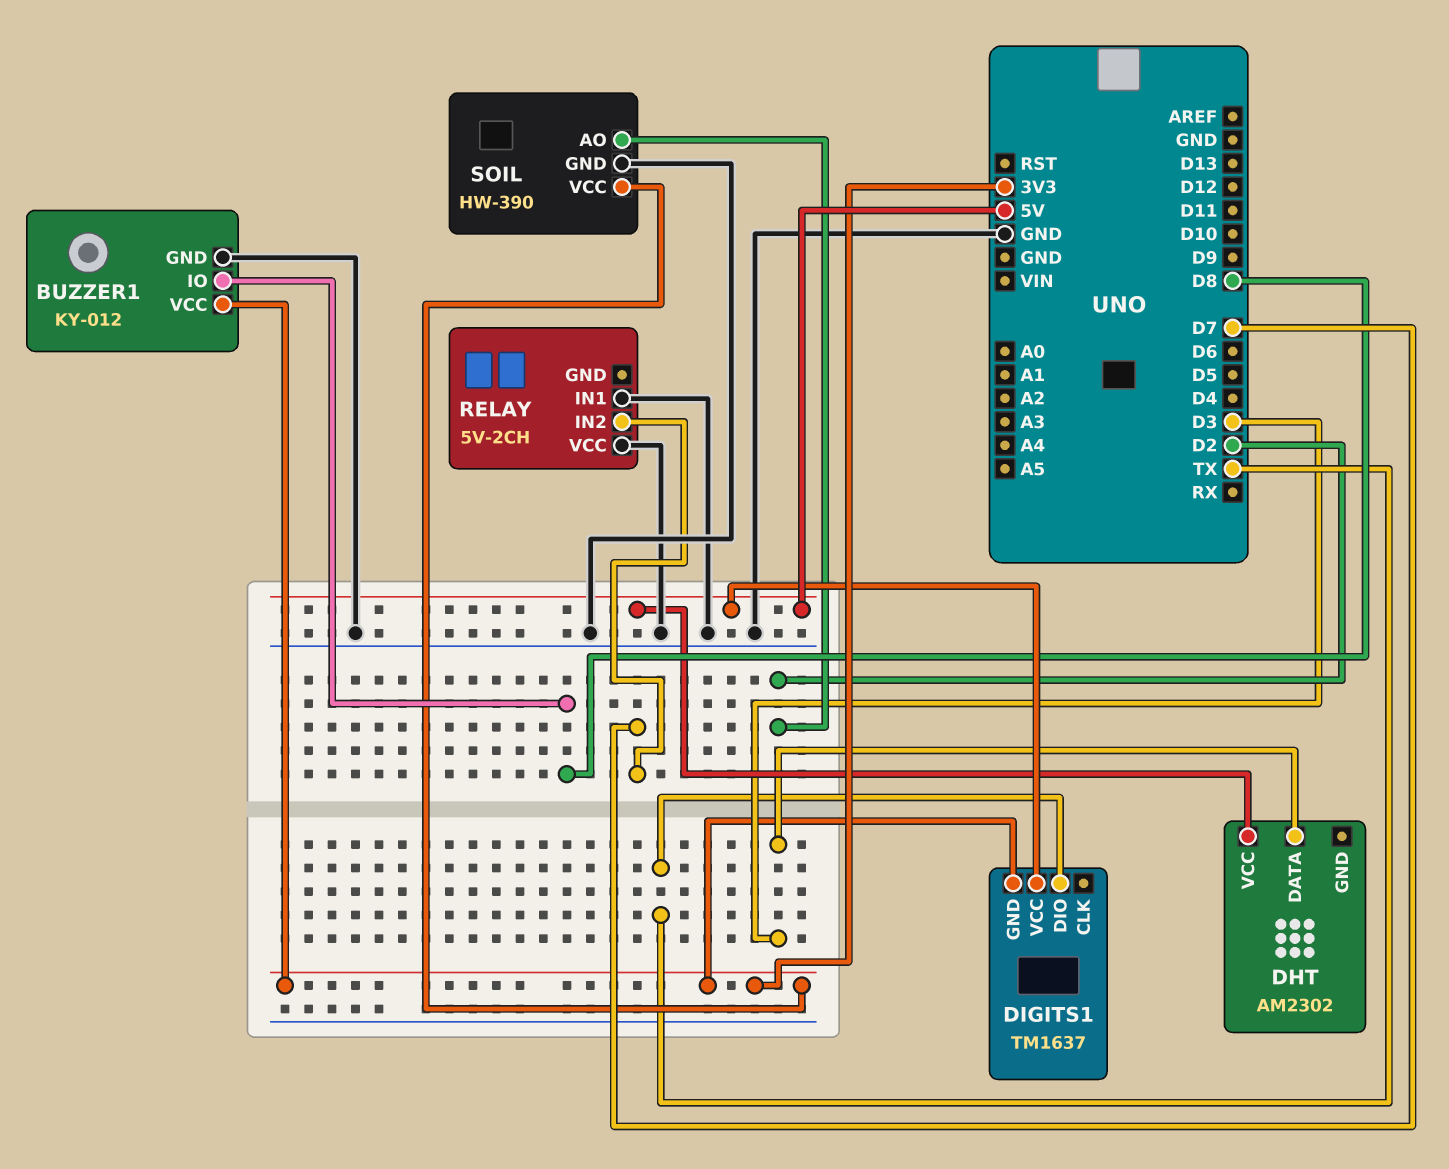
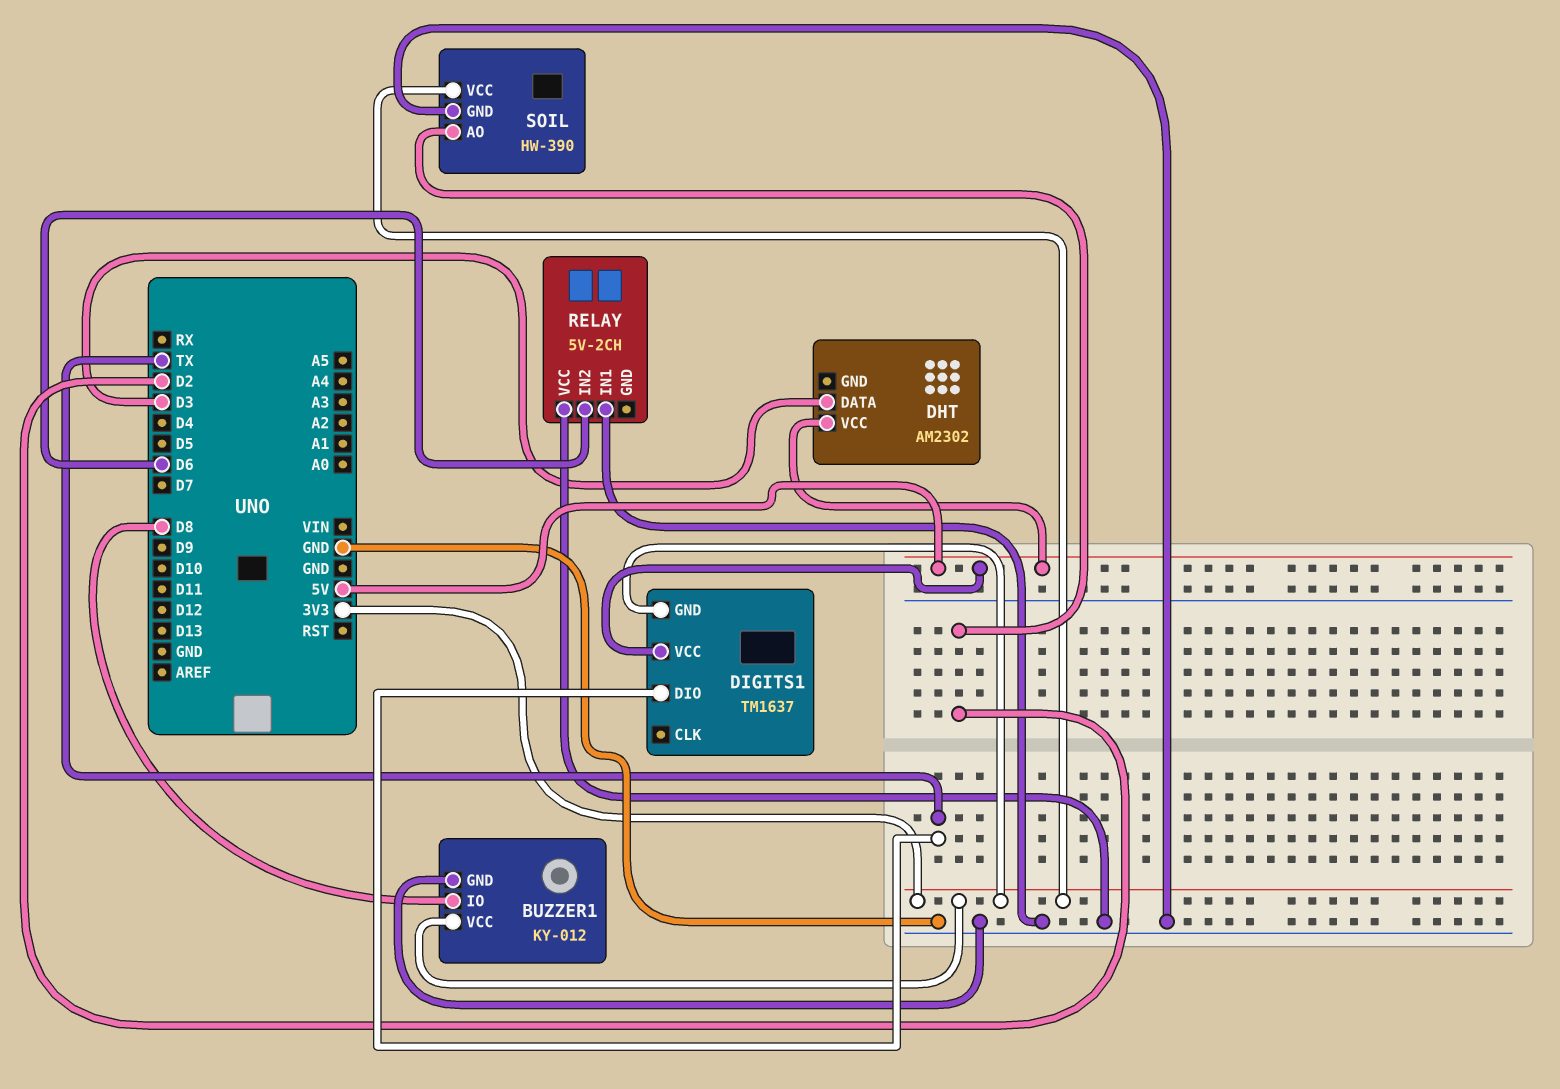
RELAY pin IN2: D7 -> D6

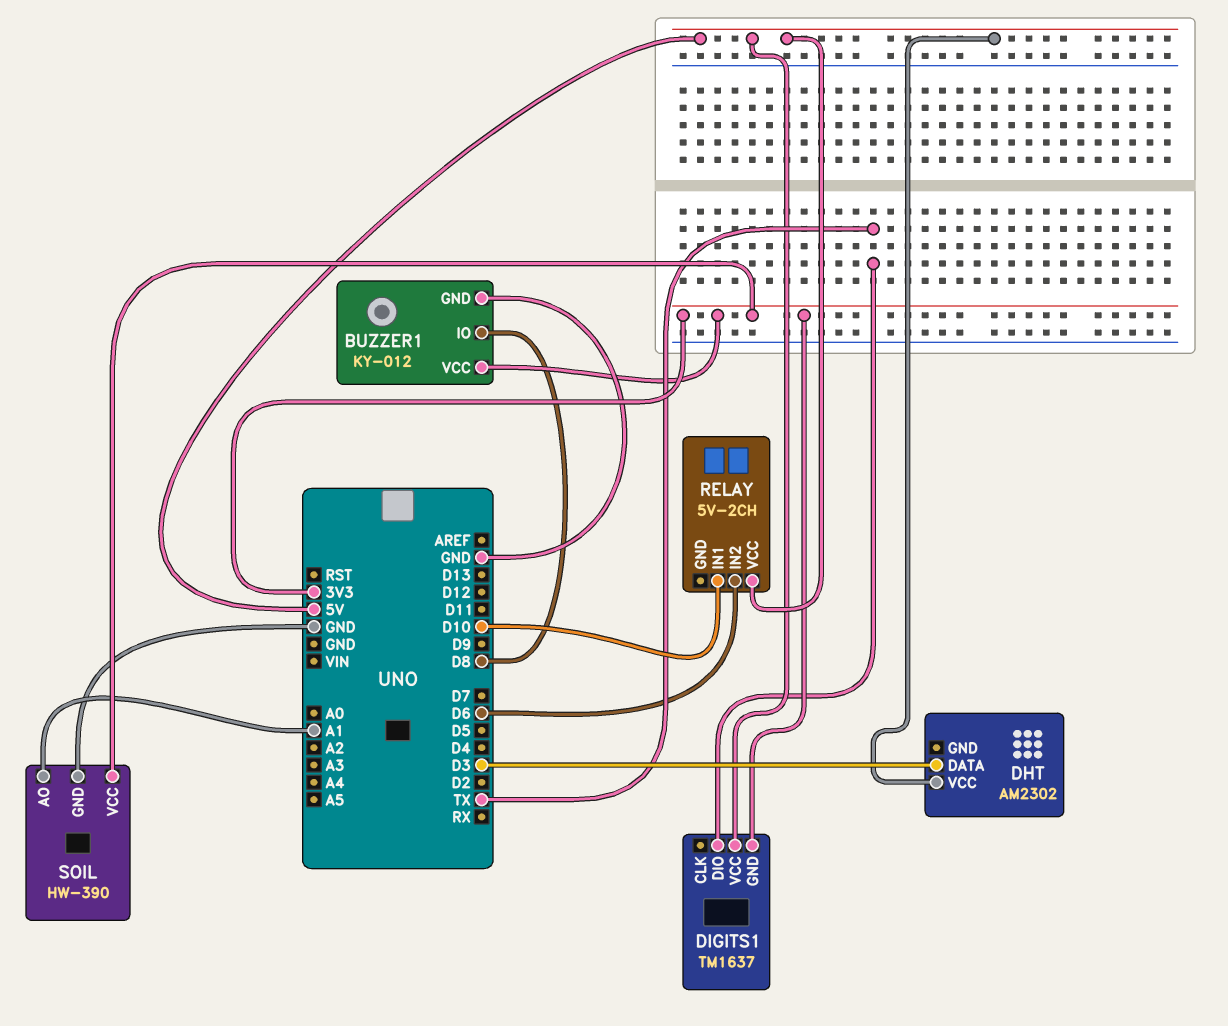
RELAY pin IN1: GND -> D10
RELAY pin VCC: GND -> 5V
SOIL pin AO: D2 -> A1

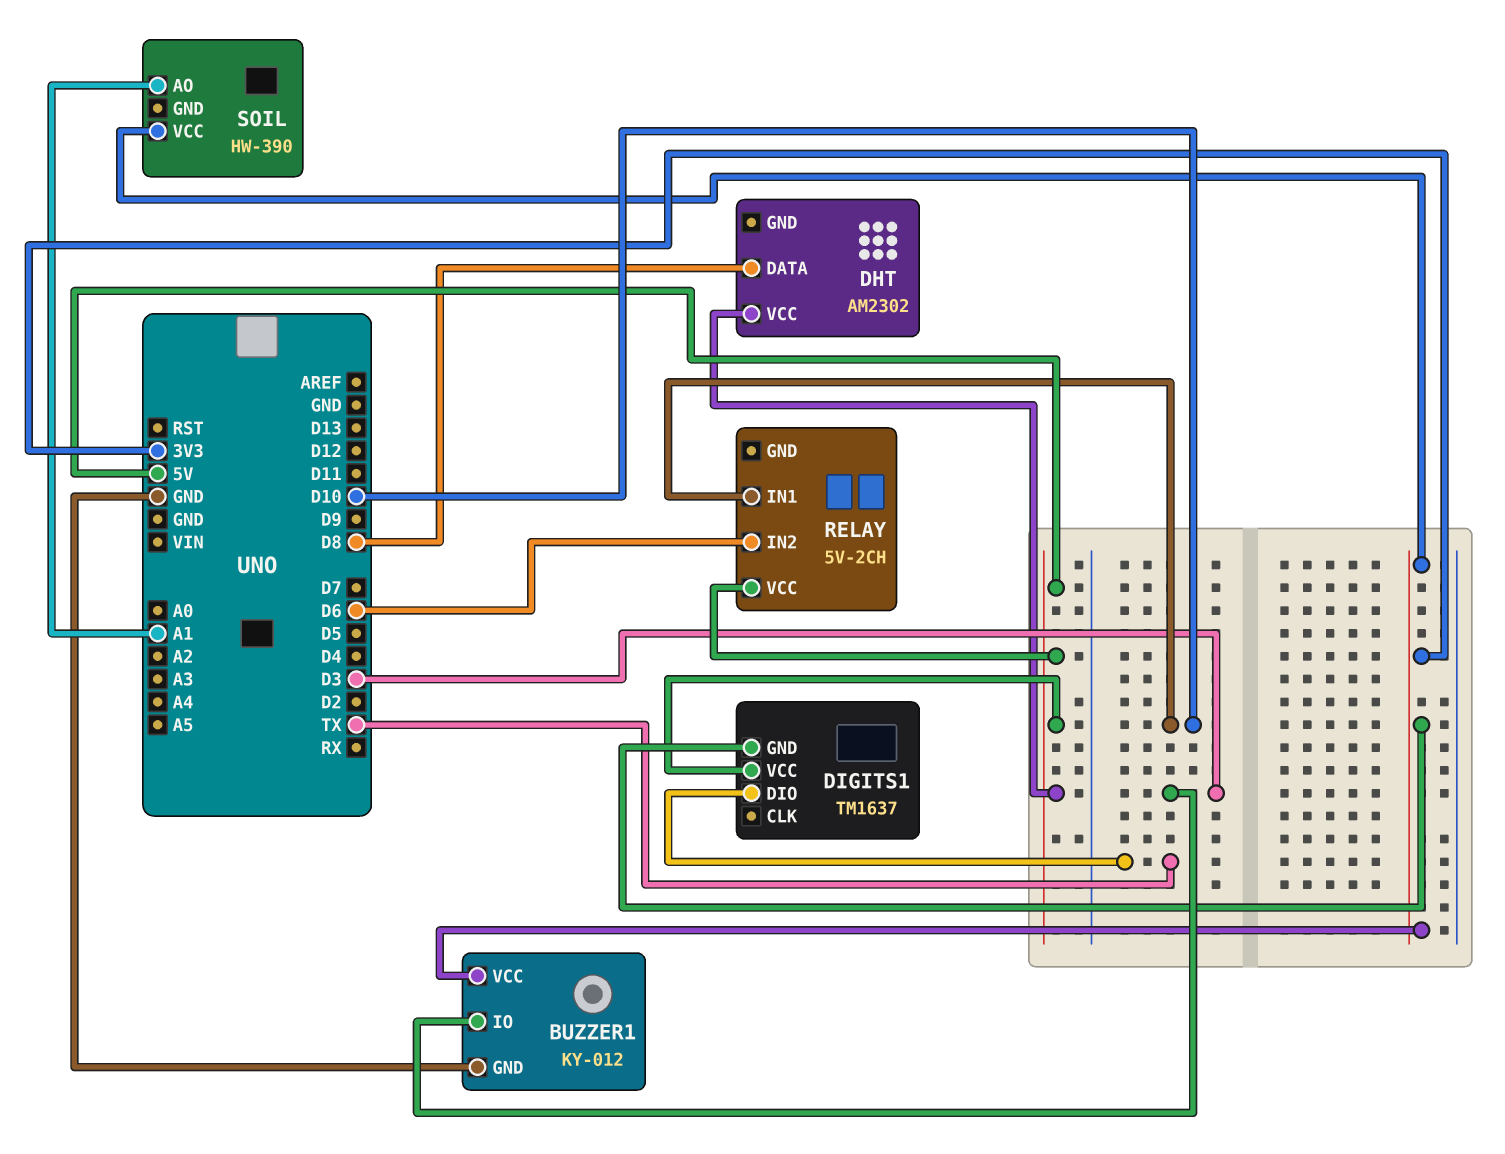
BUZZER1 pin IO: D8 -> D3
DHT pin DATA: D3 -> D8
SOIL pin GND: GND -> none

